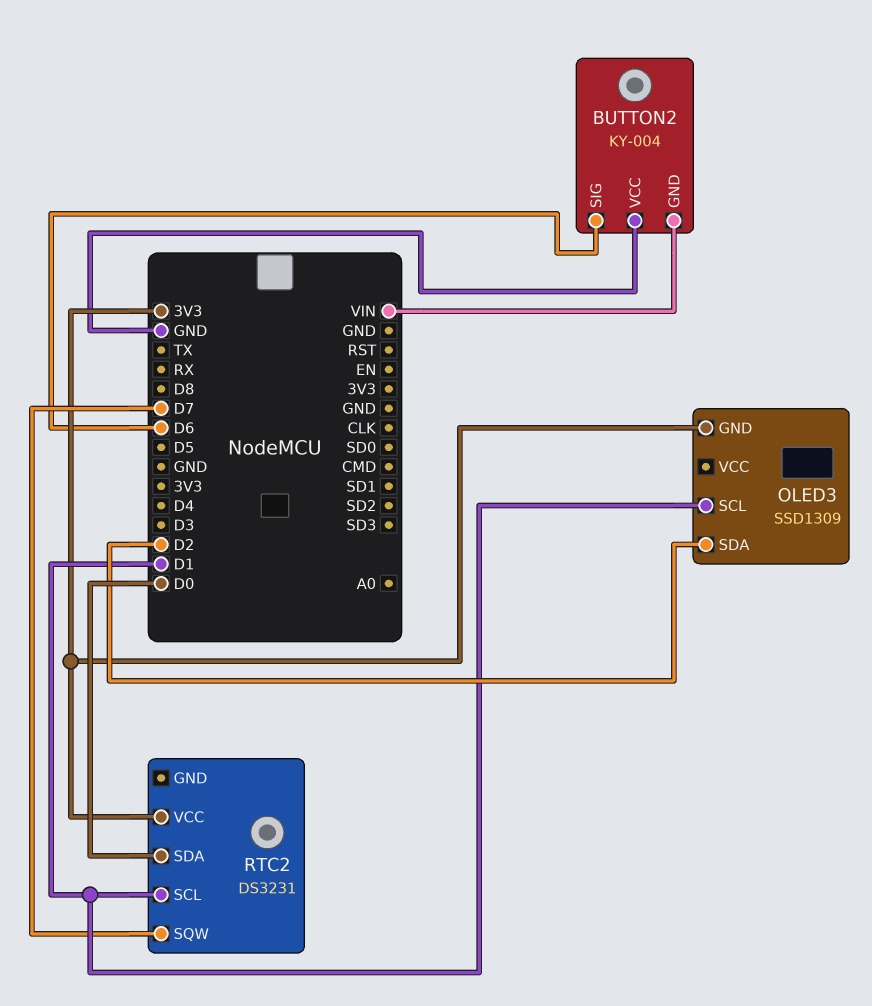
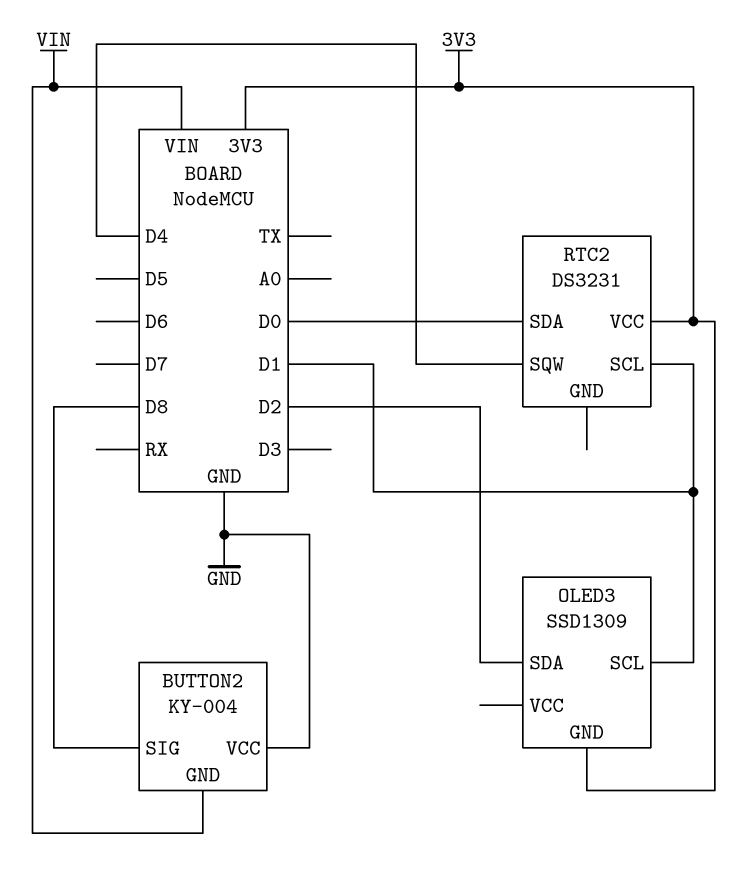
BUTTON2 pin SIG: D6 -> D8
RTC2 pin SQW: D7 -> D4

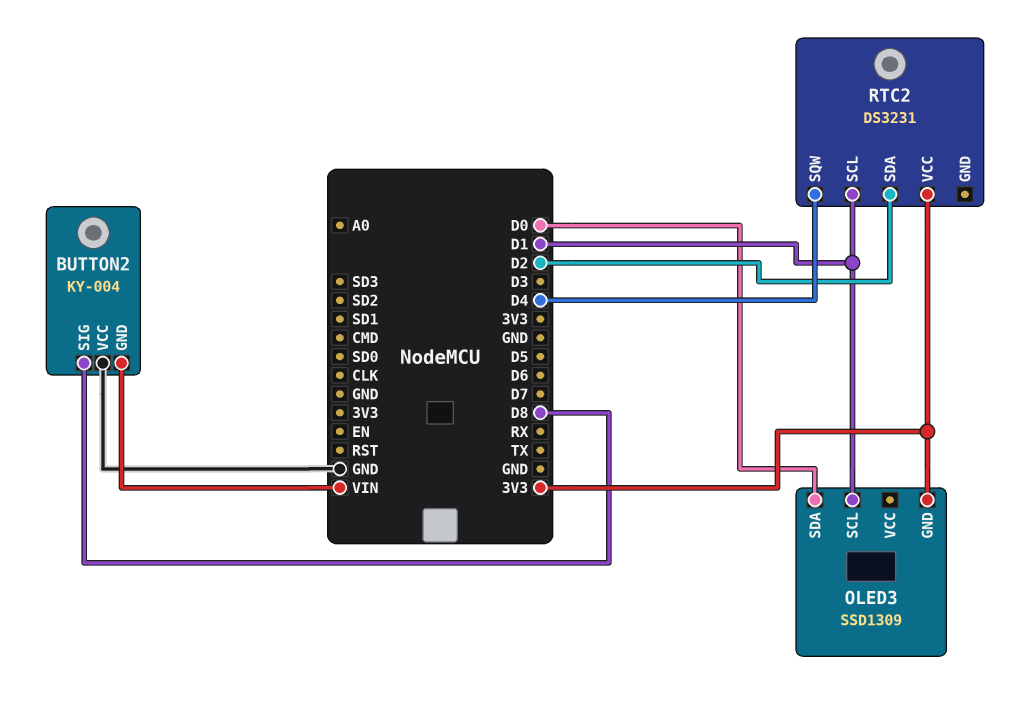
OLED3 pin SDA: D2 -> D0
RTC2 pin SDA: D0 -> D2

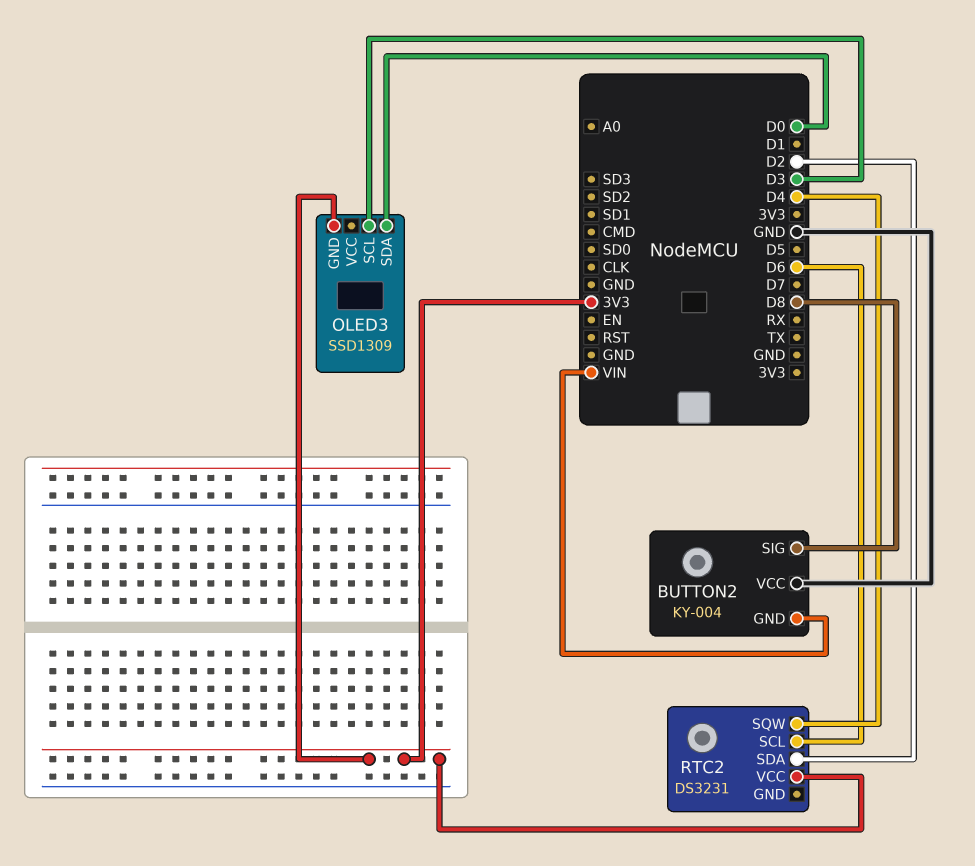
OLED3 pin SCL: D1 -> D3
RTC2 pin SCL: D1 -> D6

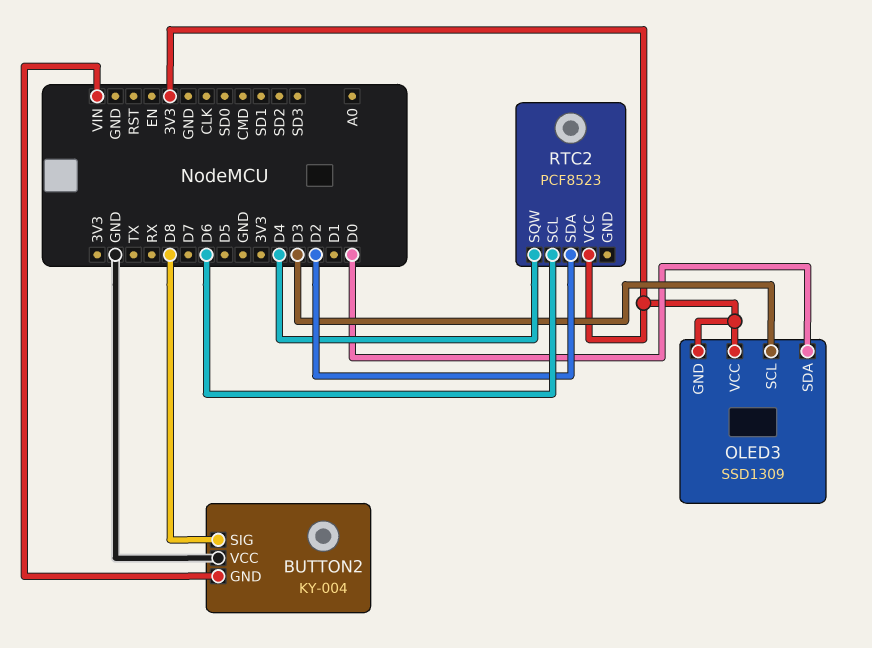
OLED3 pin VCC: none -> 3V3
RTC2: DS3231 -> PCF8523

